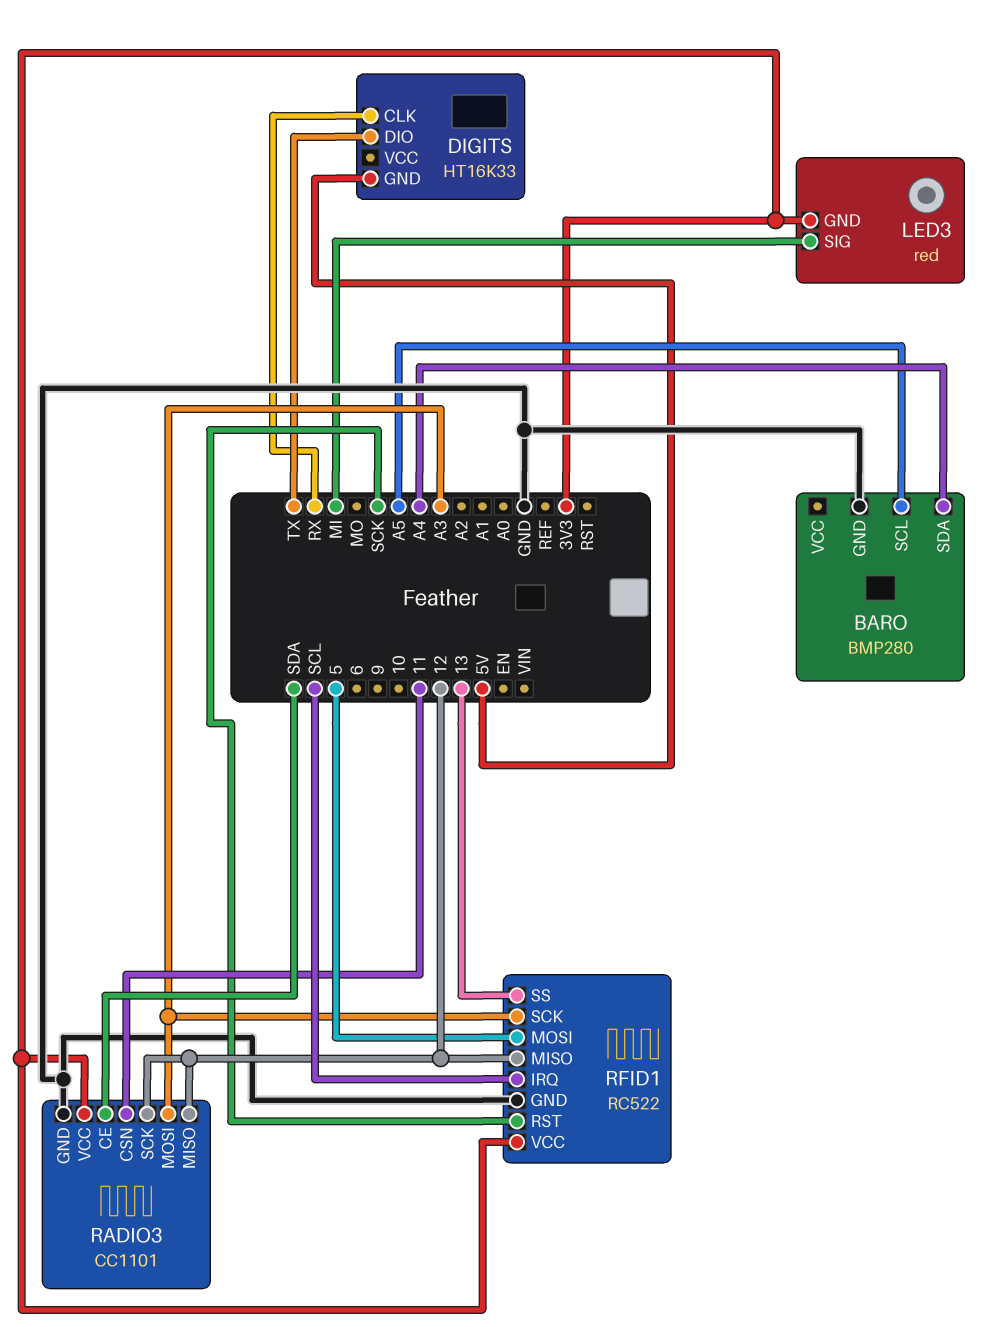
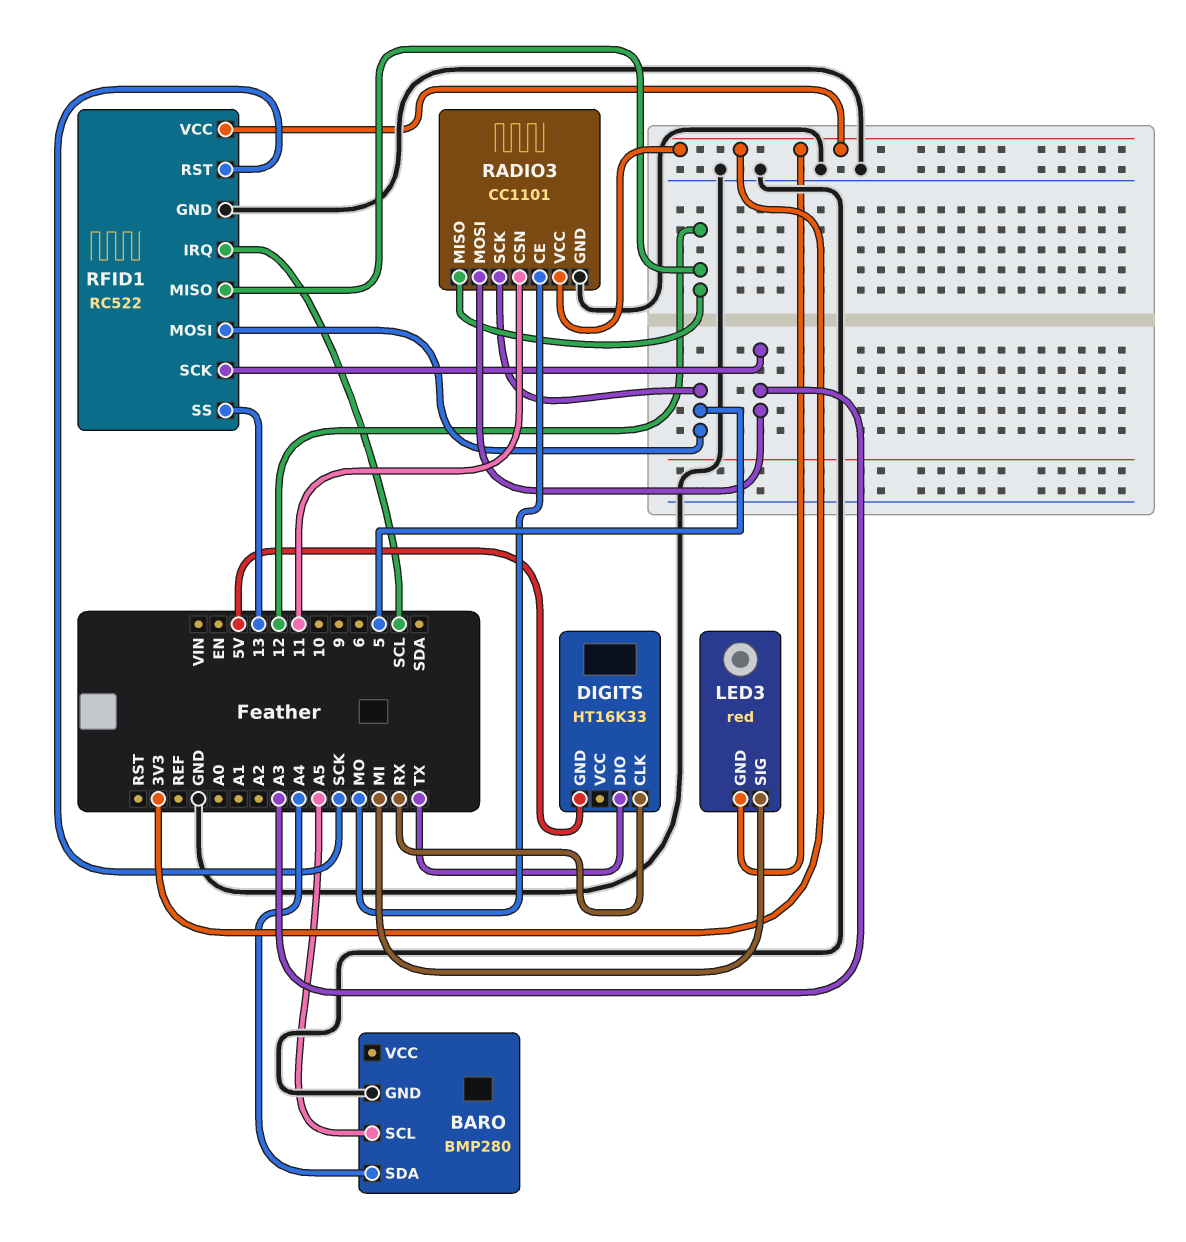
RADIO3 pin CE: SDA -> MO
RADIO3 pin SCK: 12 -> 5

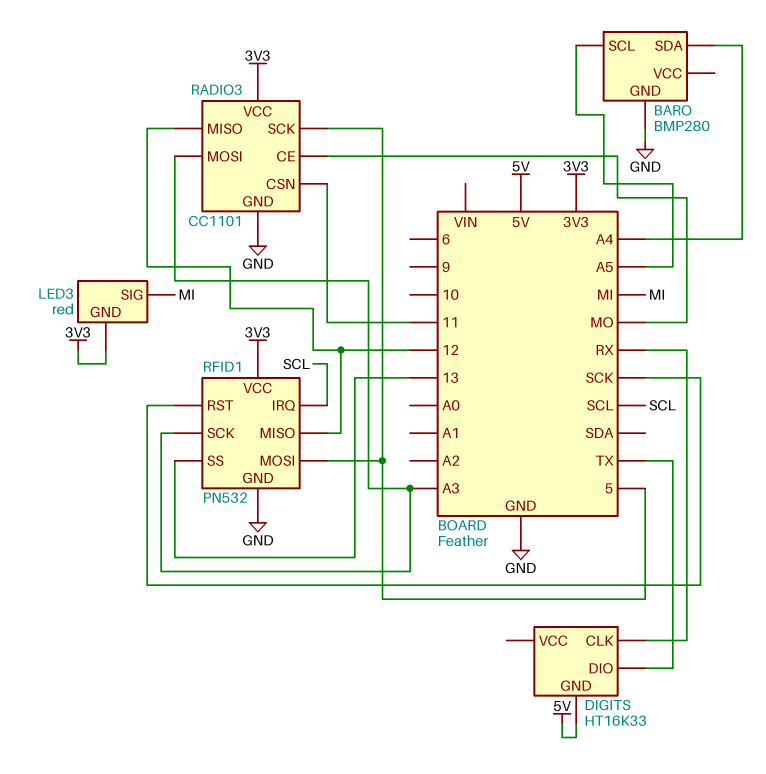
RFID1: RC522 -> PN532

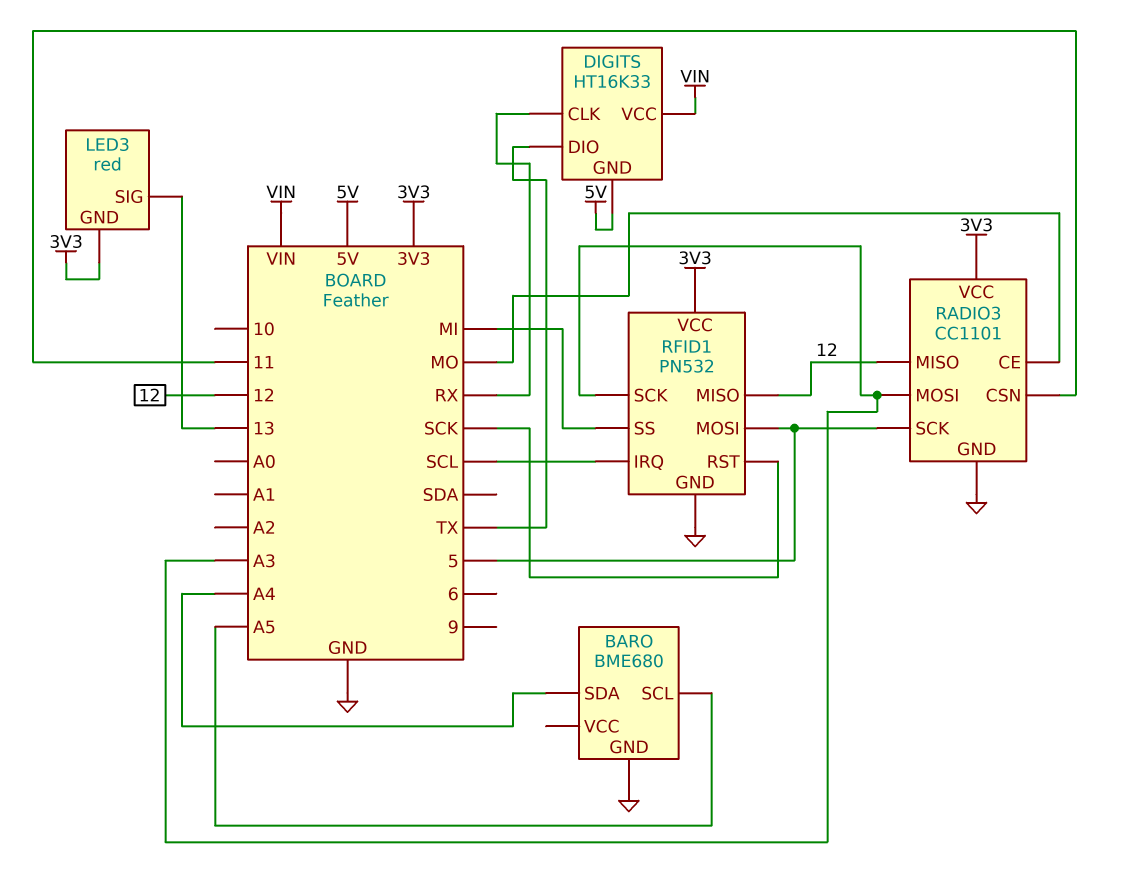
BARO: BMP280 -> BME680
DIGITS pin VCC: none -> VIN
LED3 pin SIG: MI -> 13
RFID1 pin SS: 13 -> MI

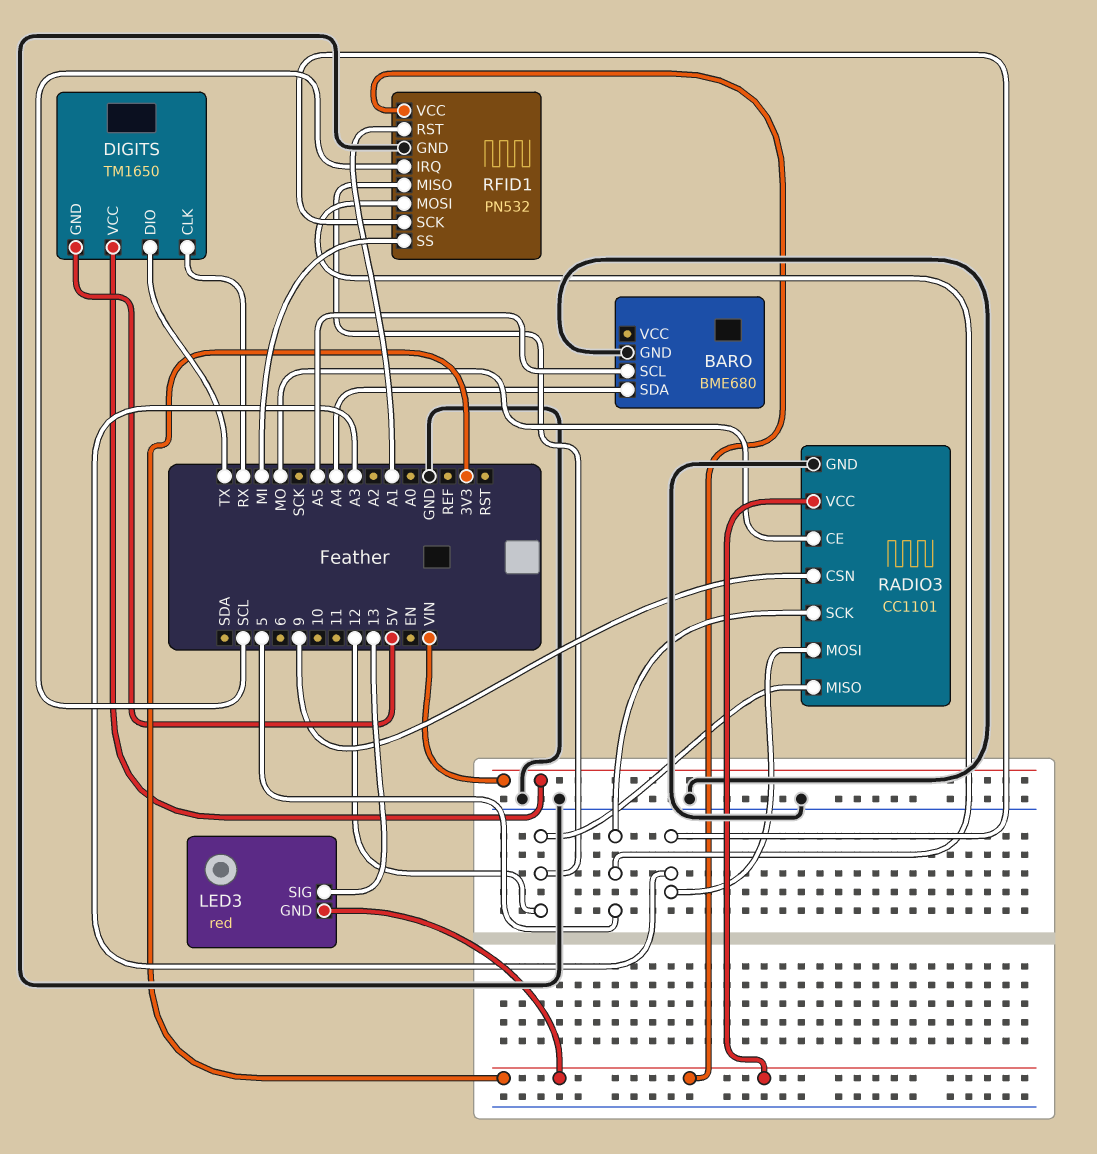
DIGITS: HT16K33 -> TM1650
RADIO3 pin CSN: 11 -> 9
RFID1 pin RST: SCK -> A1

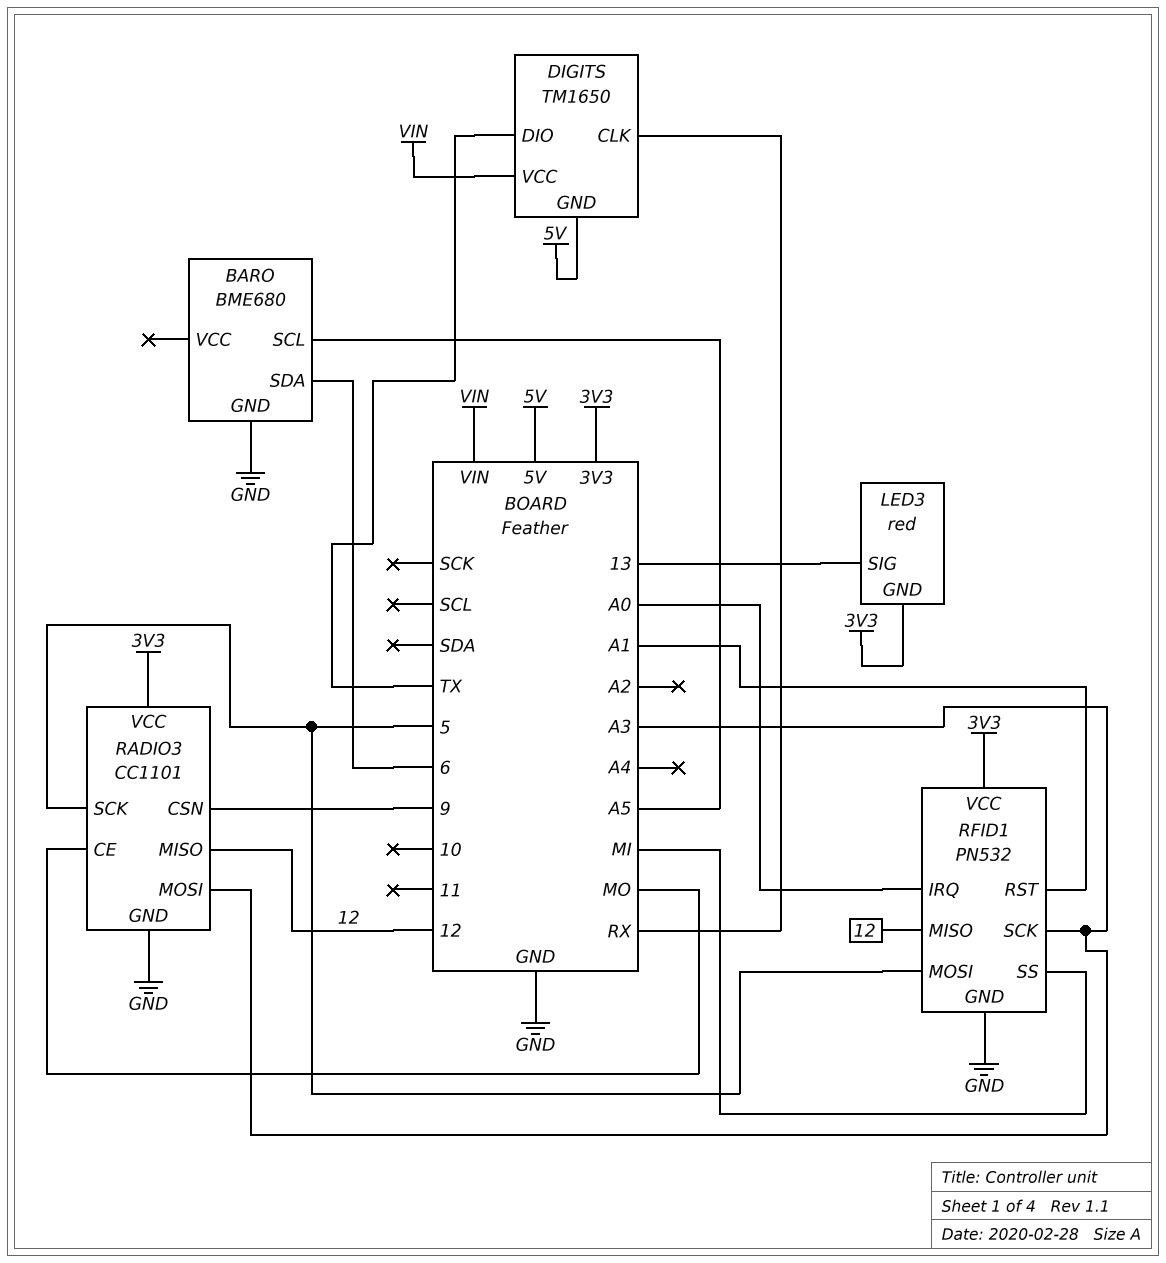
BARO pin SDA: A4 -> 6
RFID1 pin IRQ: SCL -> A0

